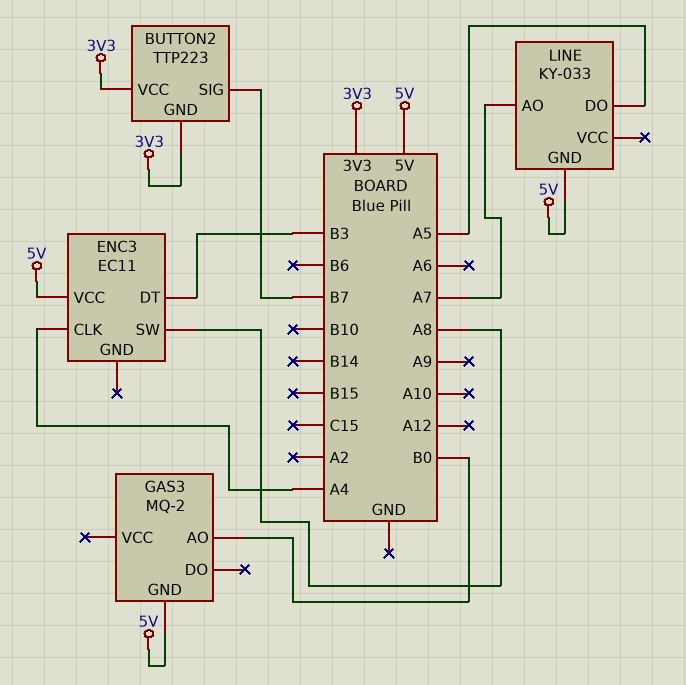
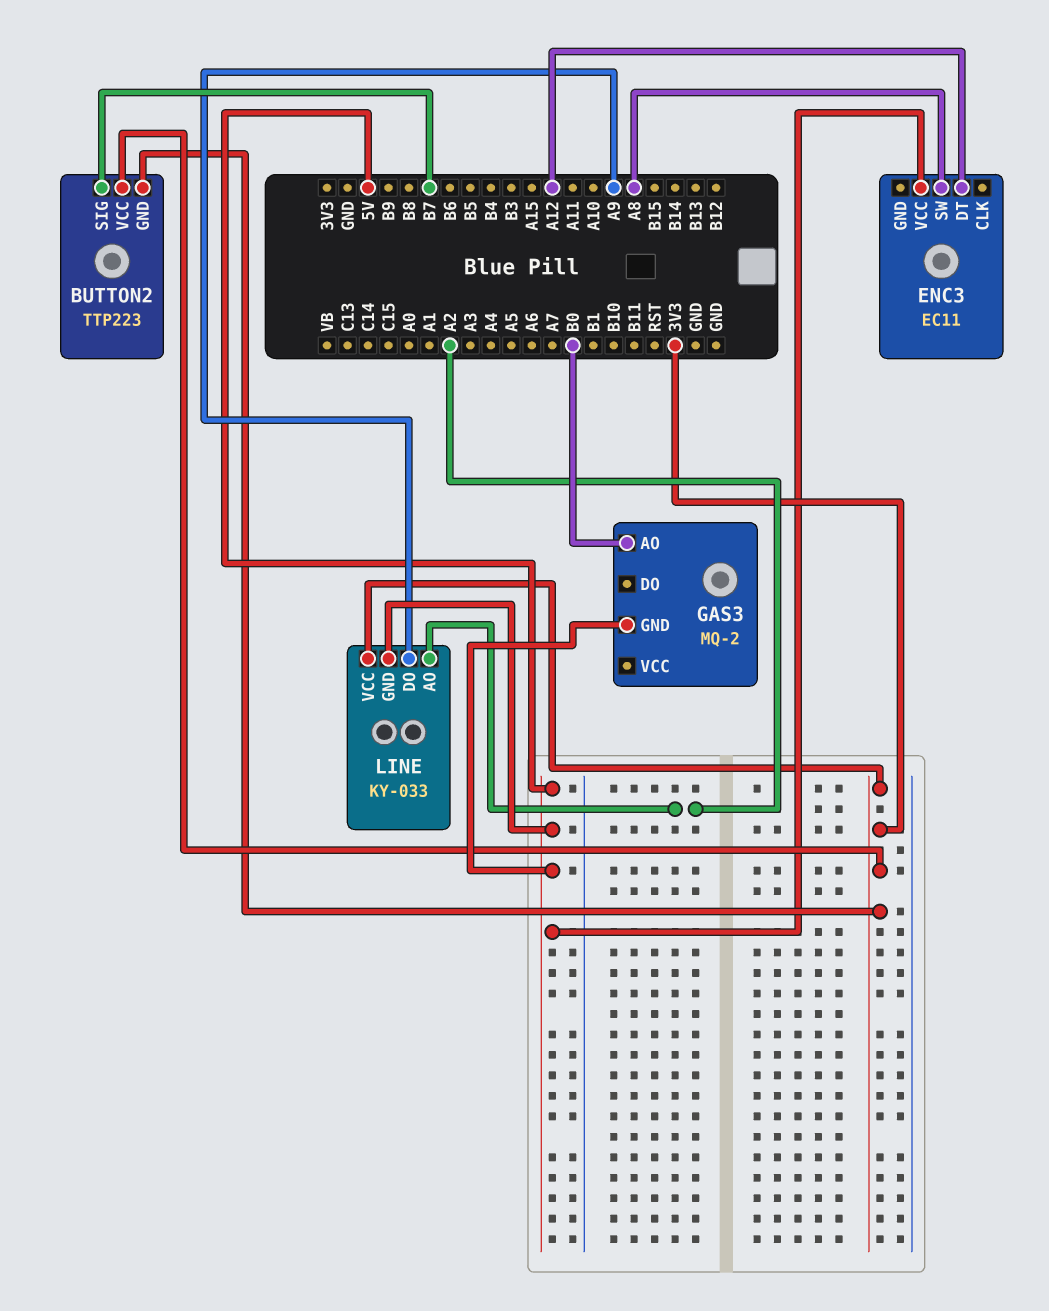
ENC3 pin CLK: A4 -> none
ENC3 pin DT: B3 -> A12
LINE pin AO: A7 -> A2
LINE pin DO: A5 -> A9
LINE pin VCC: none -> 3V3

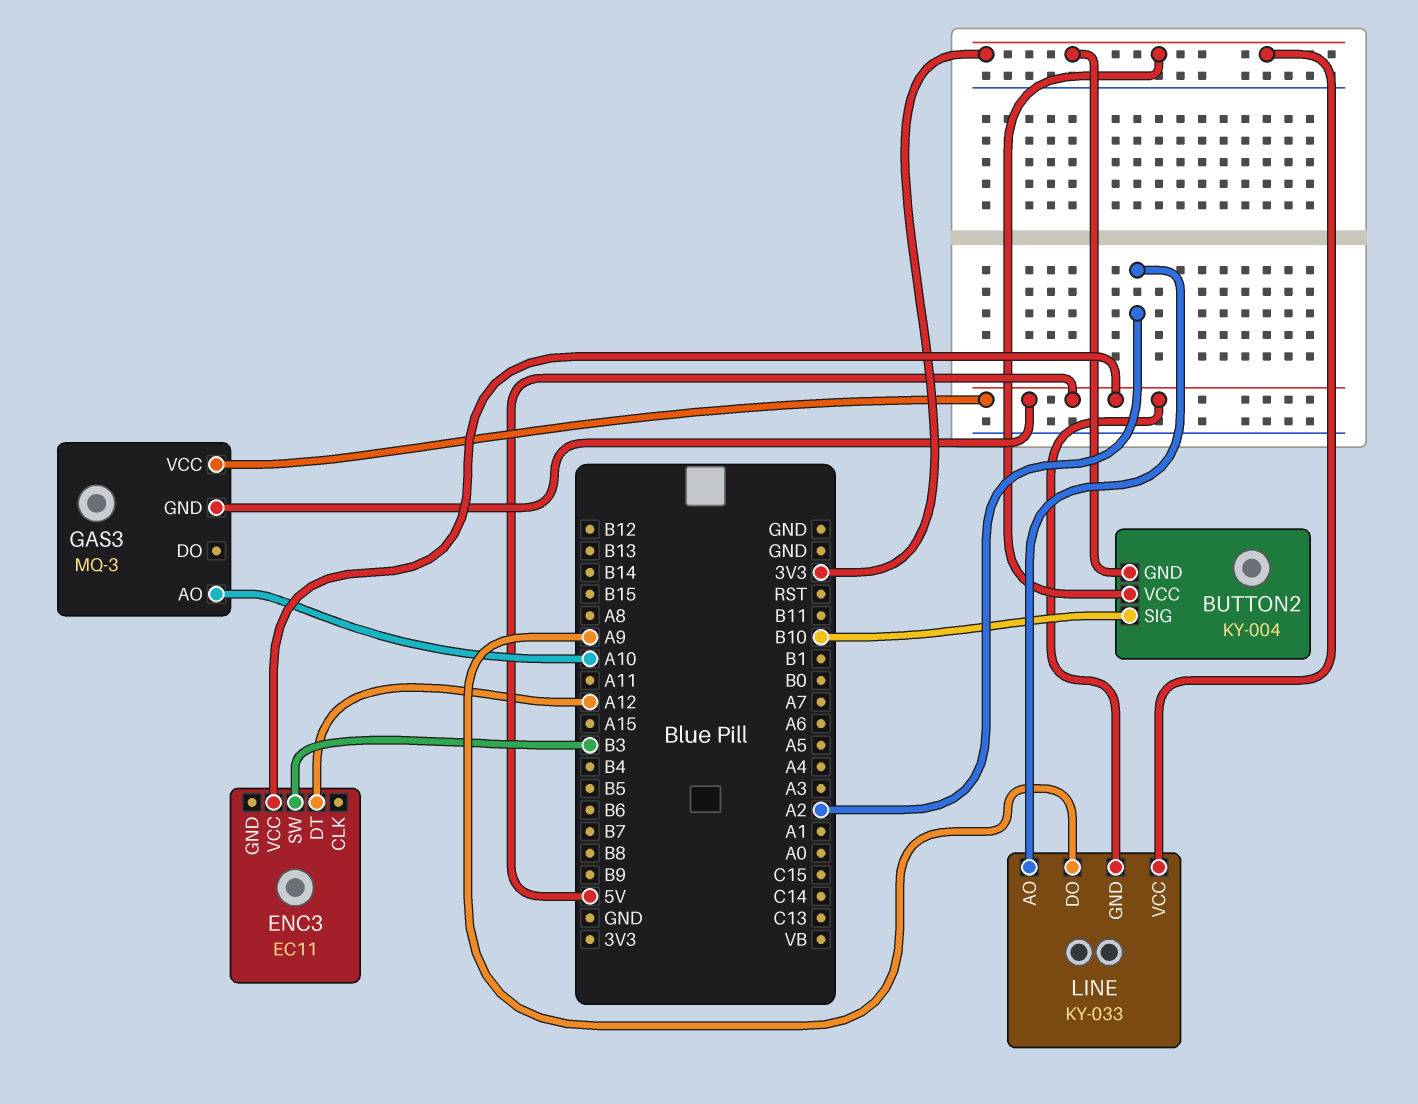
BUTTON2: TTP223 -> KY-004
BUTTON2 pin SIG: B7 -> B10
ENC3 pin SW: A8 -> B3
GAS3: MQ-2 -> MQ-3
GAS3 pin AO: B0 -> A10
GAS3 pin VCC: none -> 5V

